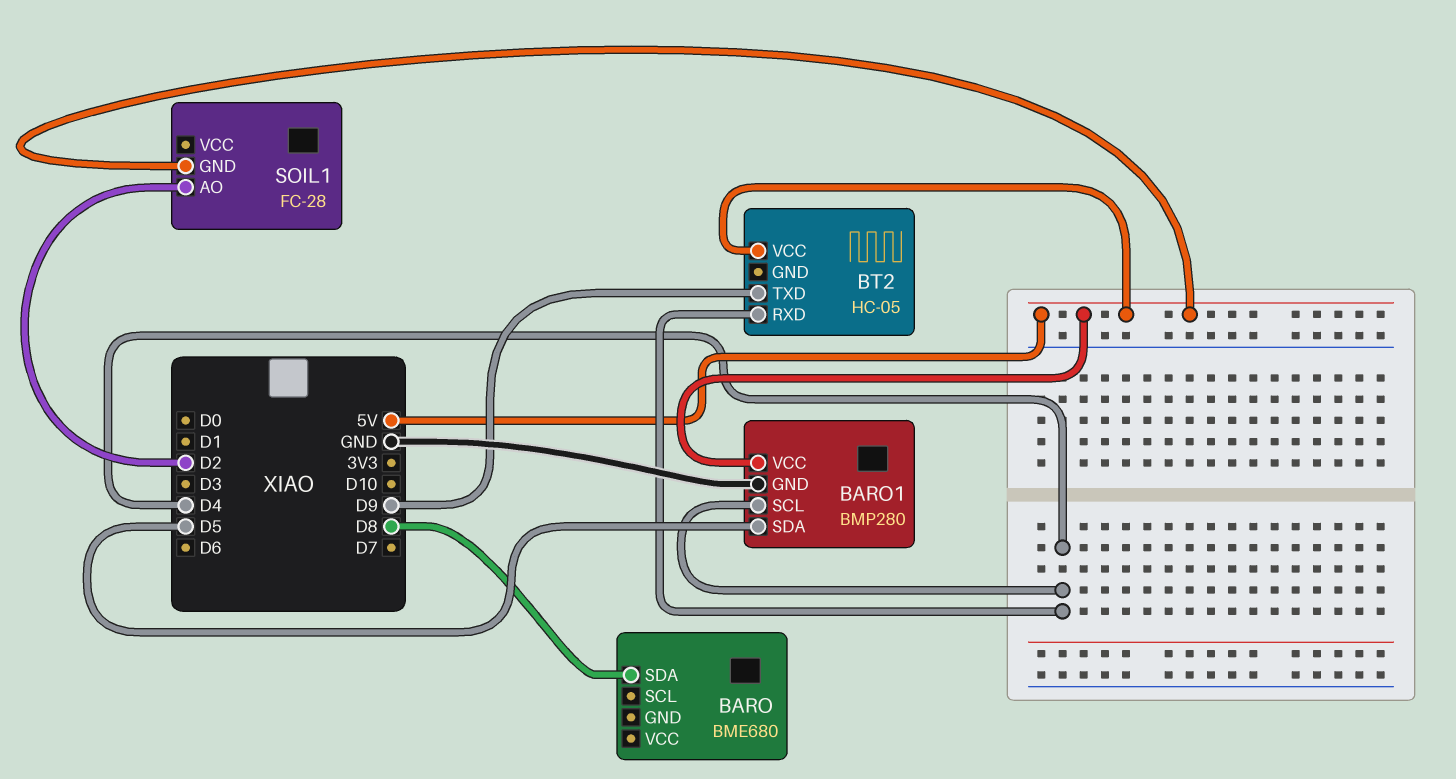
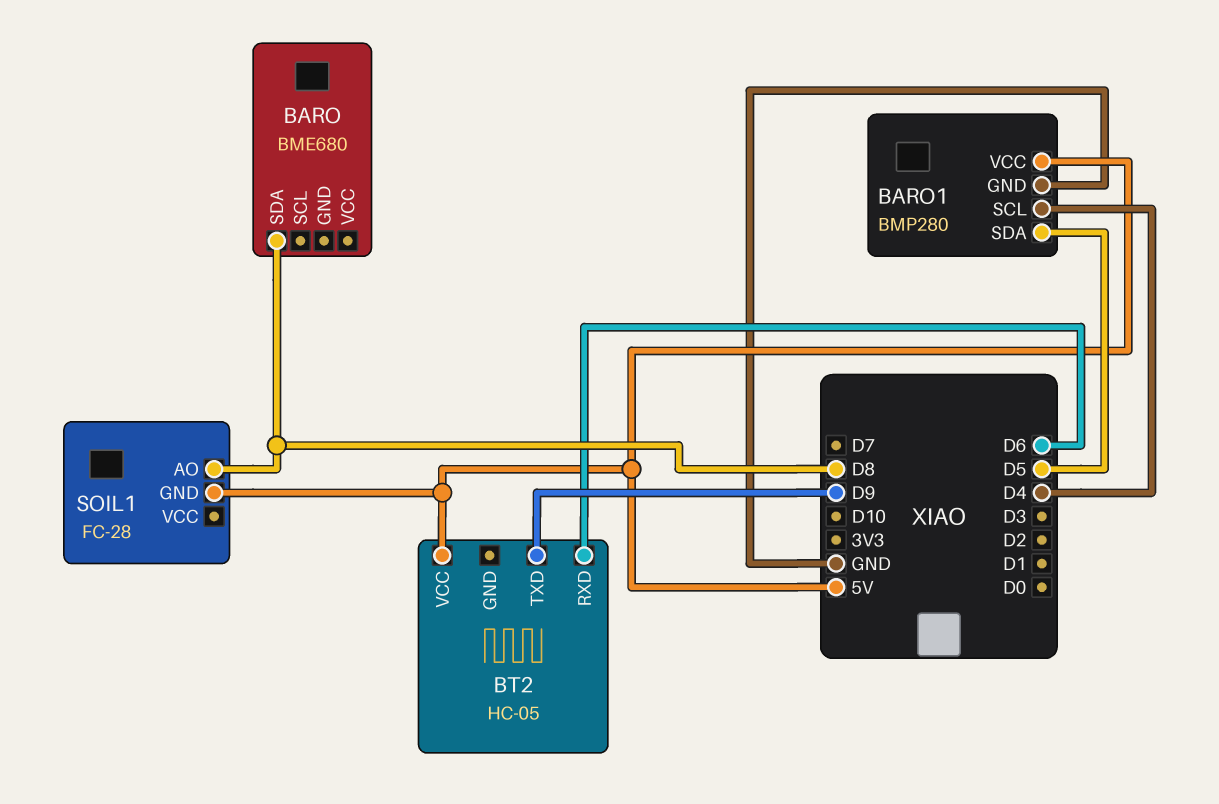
BT2 pin RXD: D4 -> D6
SOIL1 pin AO: D2 -> D8

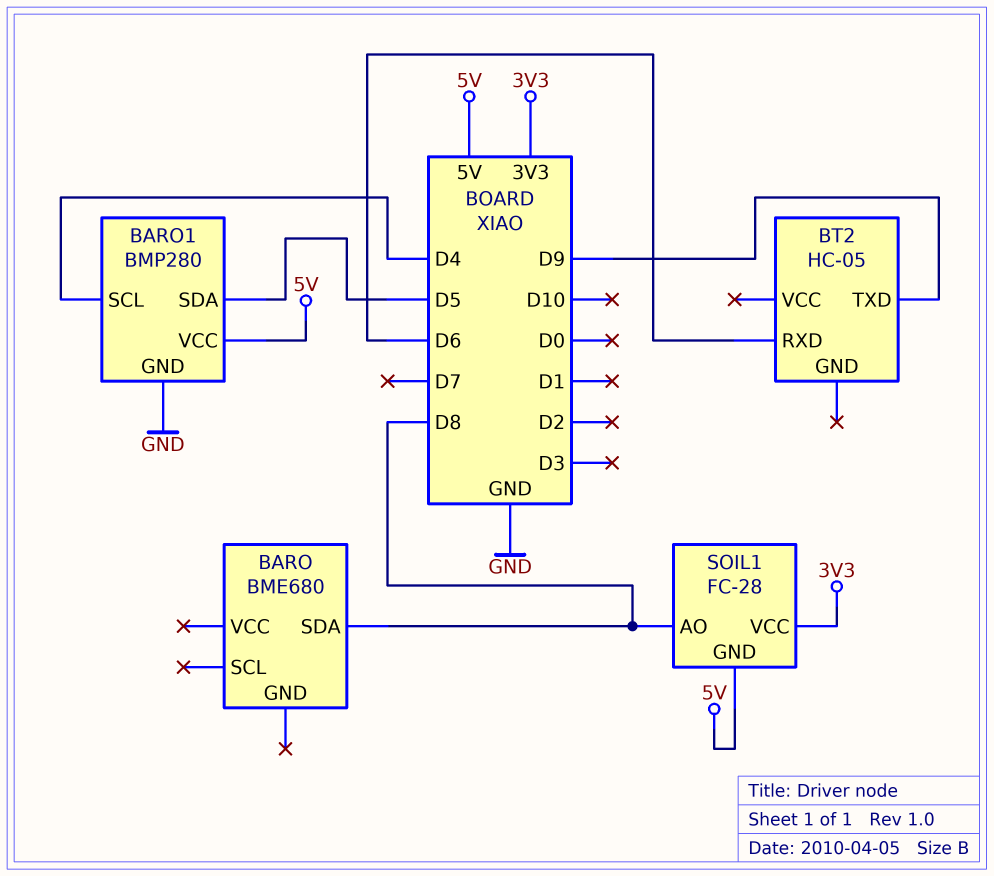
BT2 pin VCC: 5V -> none
SOIL1 pin VCC: none -> 3V3

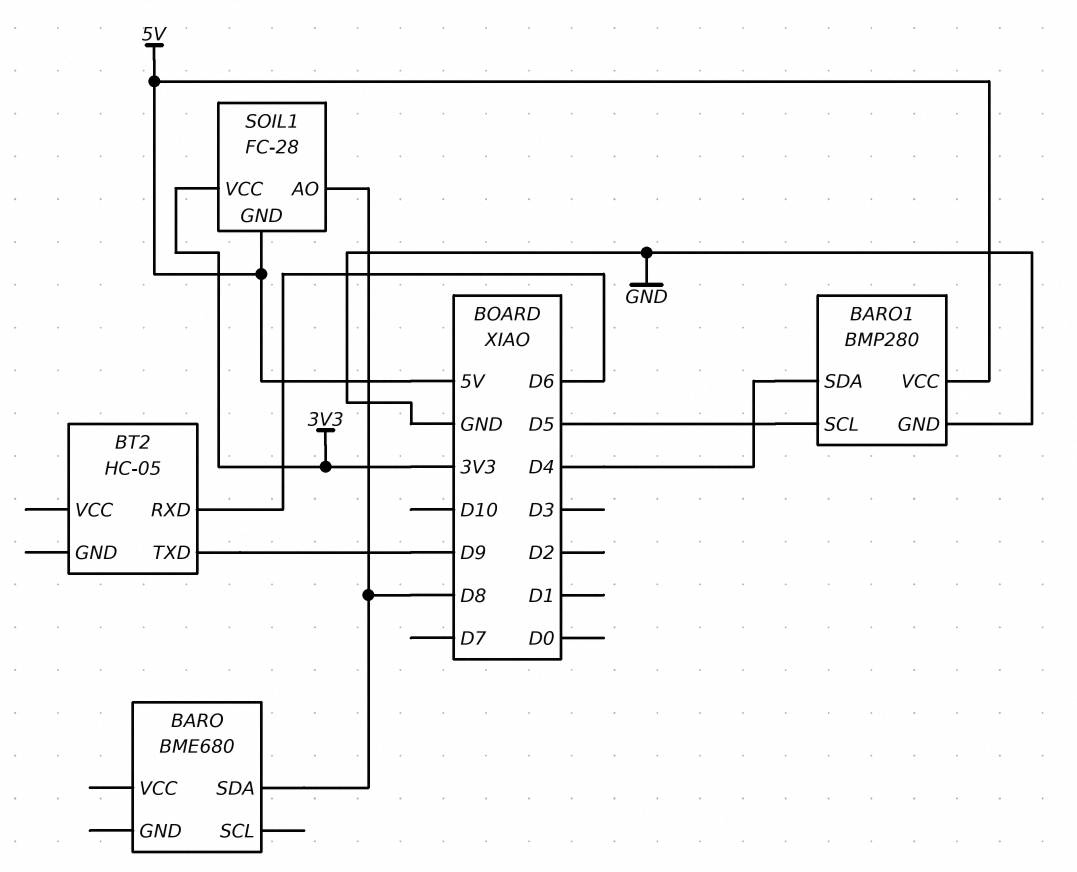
BARO1 pin SCL: D4 -> D5
BARO1 pin SDA: D5 -> D4

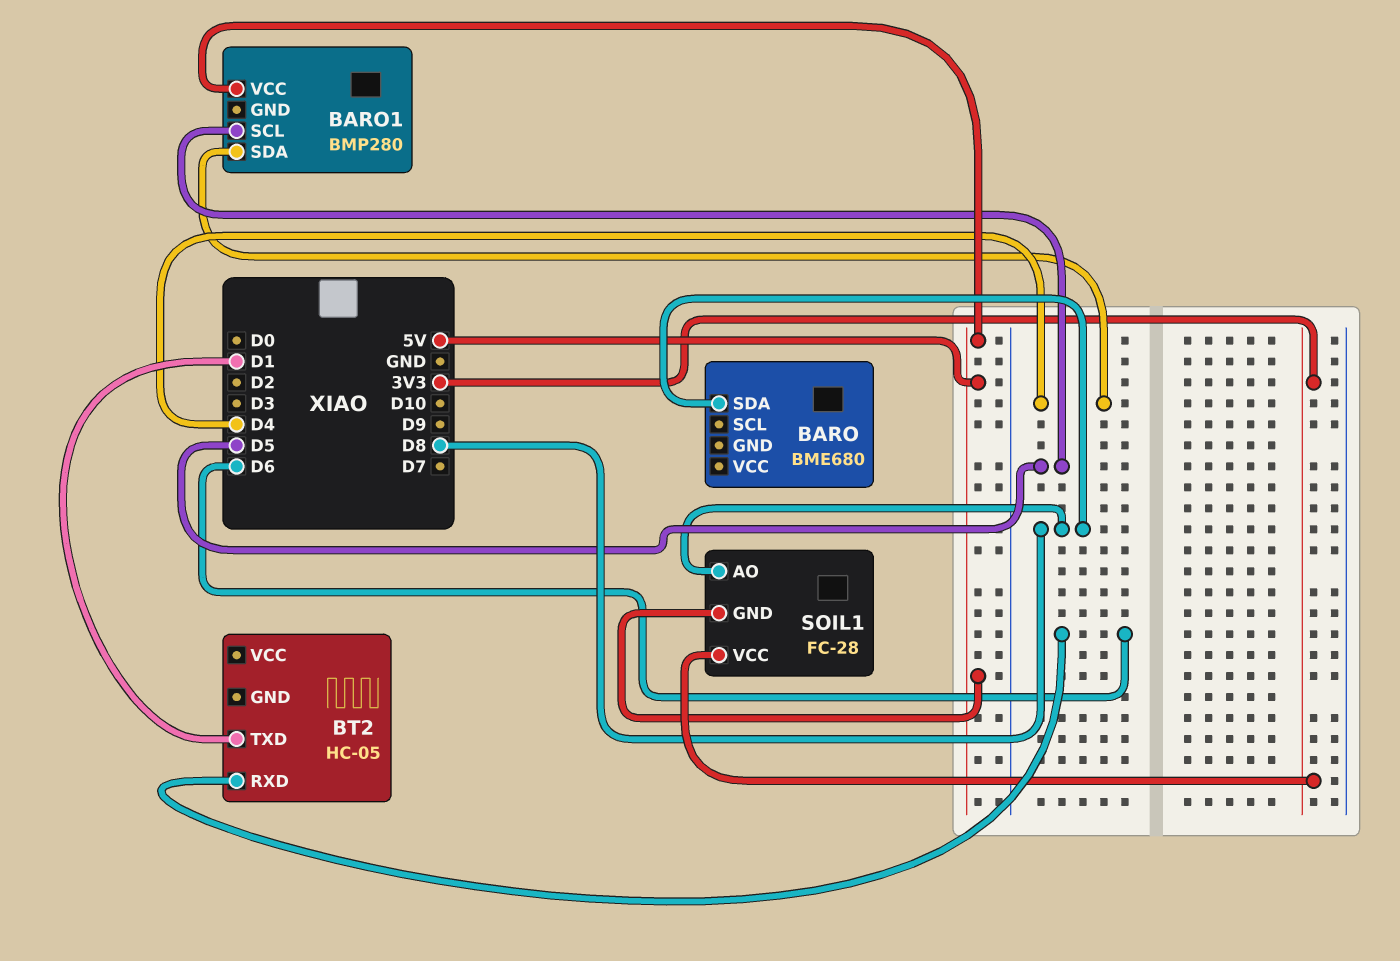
BARO1 pin GND: GND -> none
BT2 pin TXD: D9 -> D1

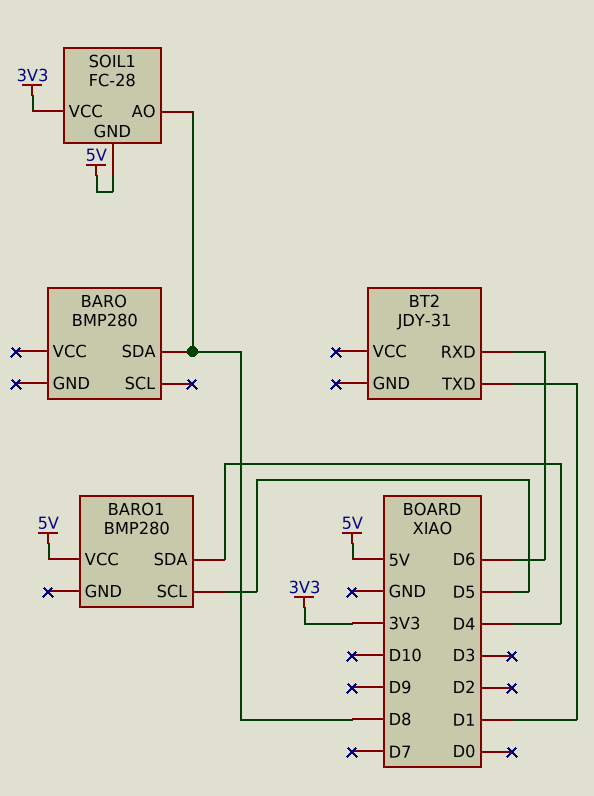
BARO: BME680 -> BMP280
BT2: HC-05 -> JDY-31

